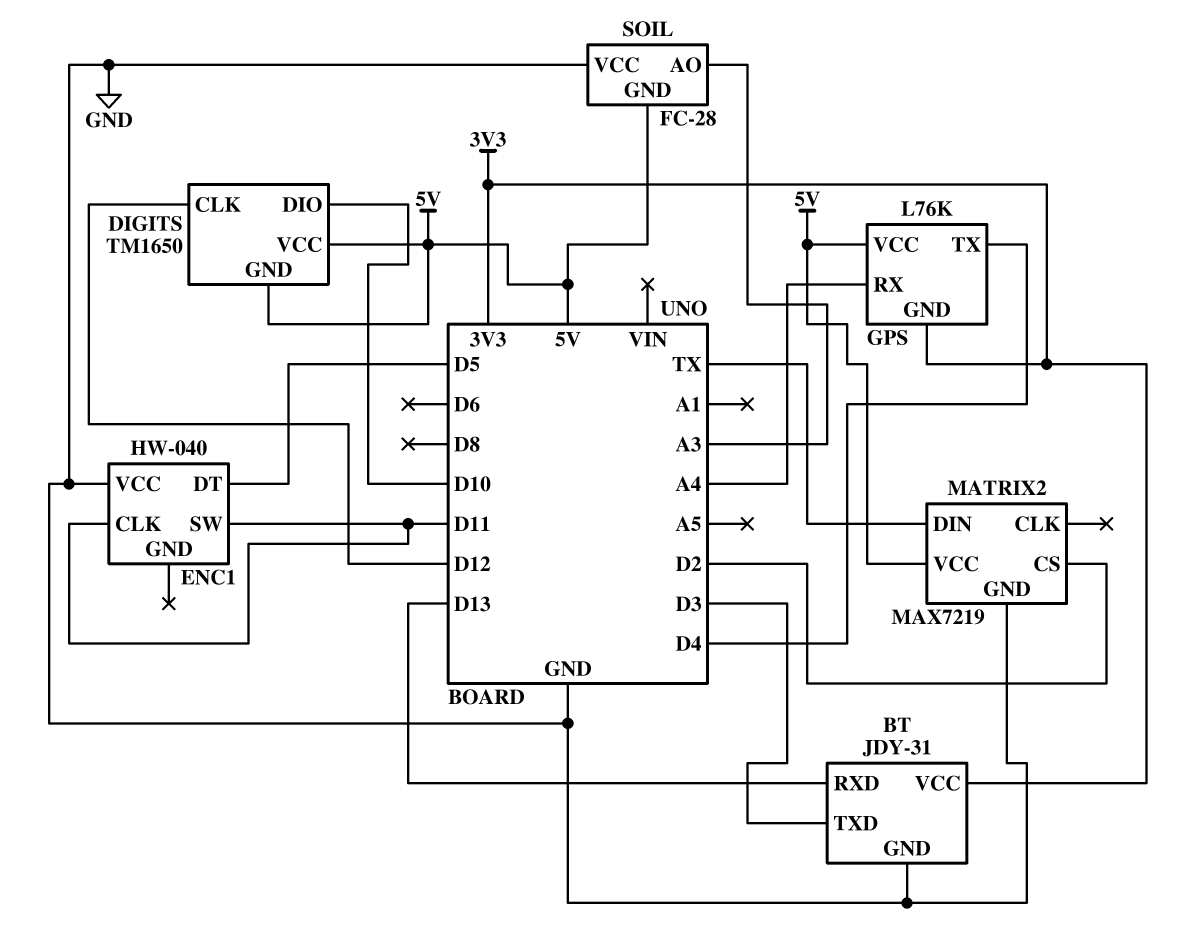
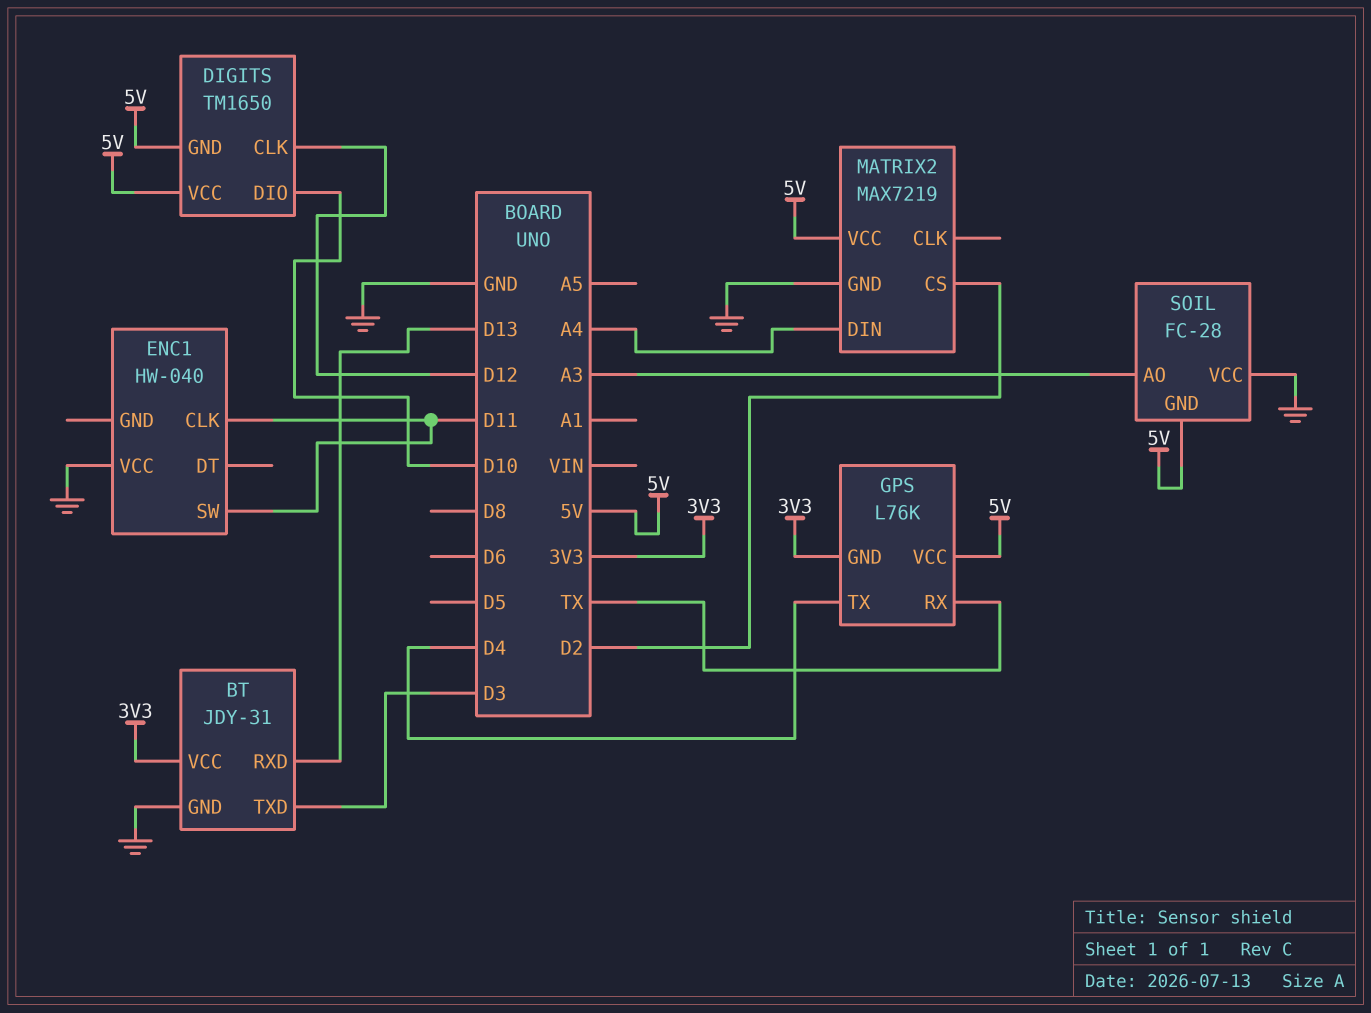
ENC1 pin DT: D5 -> none
GPS pin RX: A4 -> TX
MATRIX2 pin DIN: TX -> A4

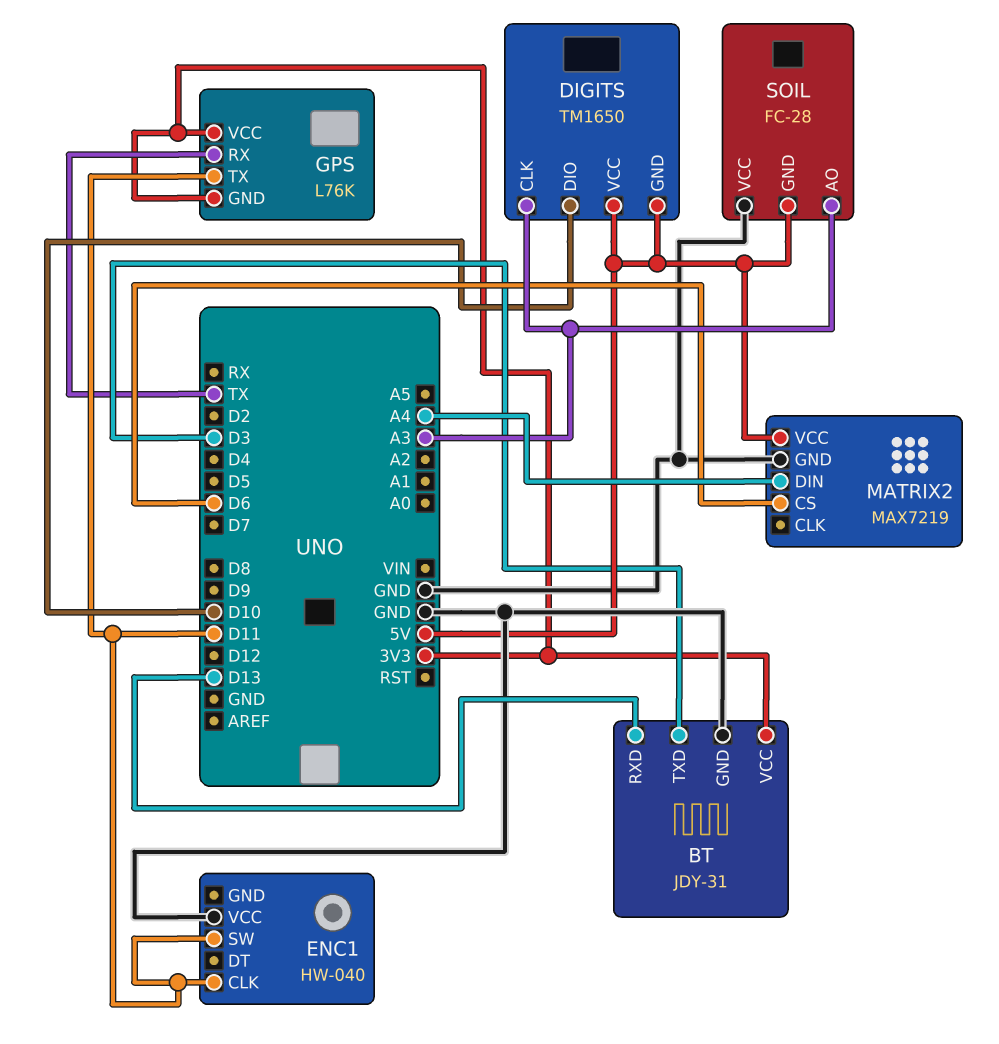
DIGITS pin CLK: D12 -> A3
GPS pin TX: D4 -> D11
GPS pin VCC: 5V -> 3V3
MATRIX2 pin CS: D2 -> D6

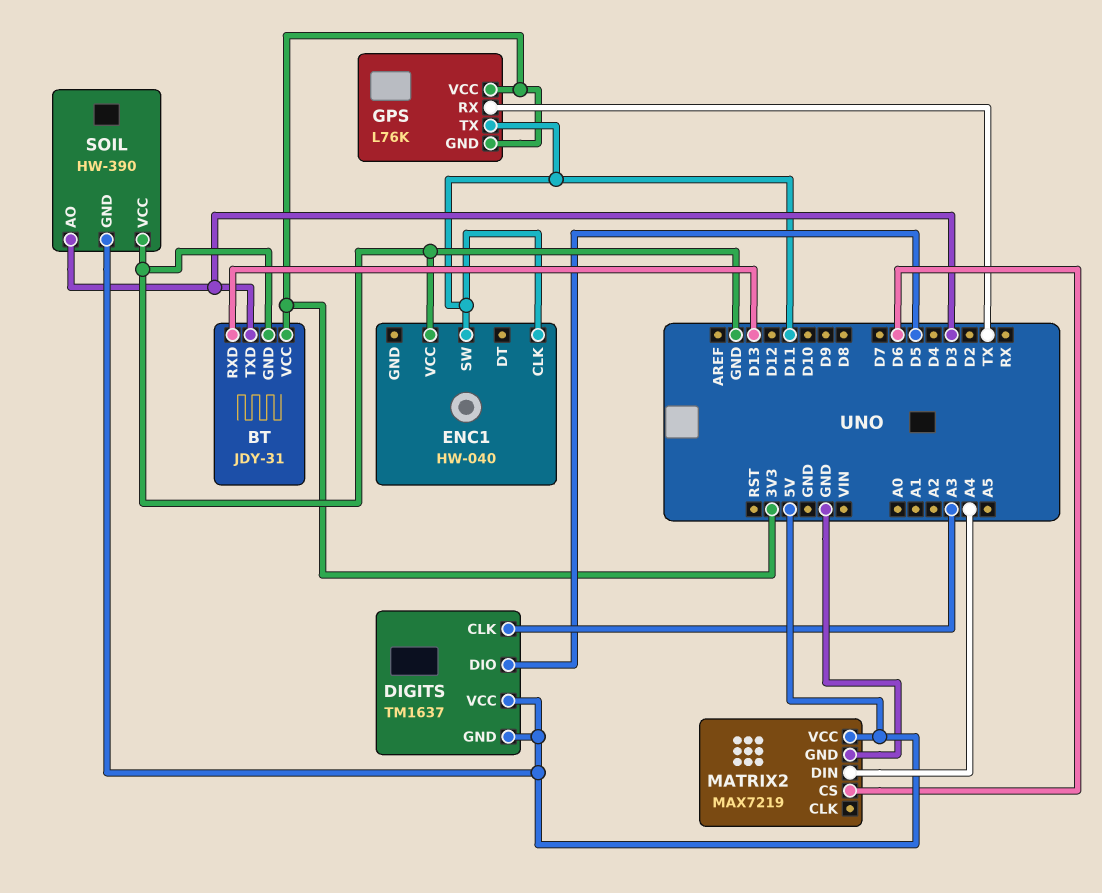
DIGITS: TM1650 -> TM1637
DIGITS pin DIO: D10 -> D5
SOIL: FC-28 -> HW-390
SOIL pin AO: A3 -> D3

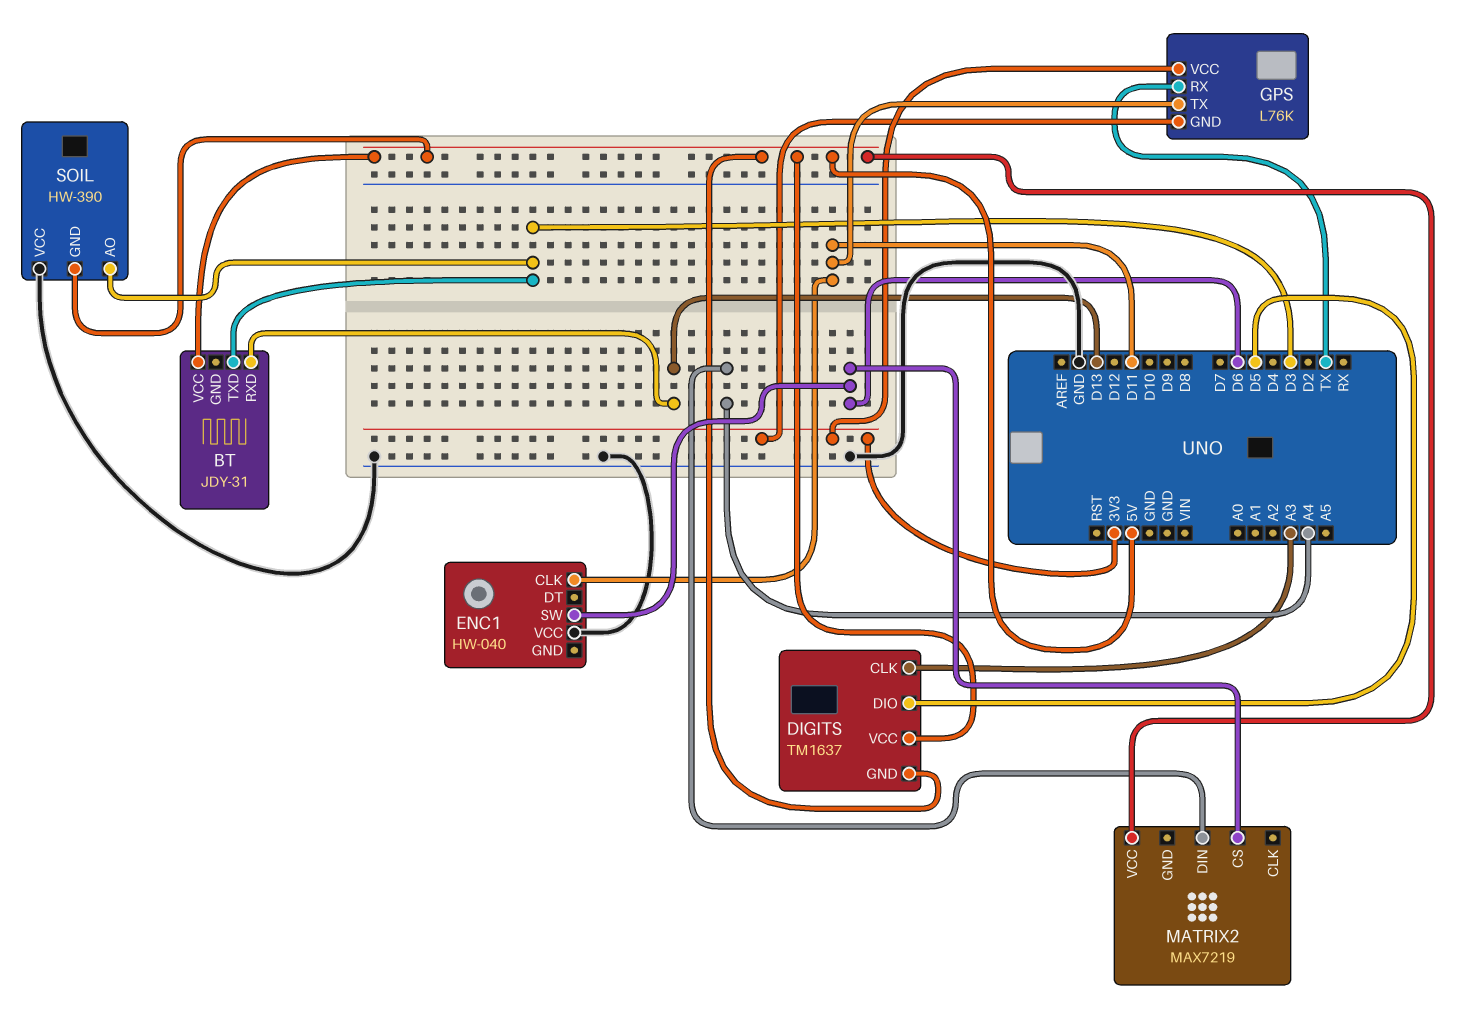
BT pin GND: GND -> none
BT pin VCC: 3V3 -> 5V
ENC1 pin SW: D11 -> D6
MATRIX2 pin GND: GND -> none

